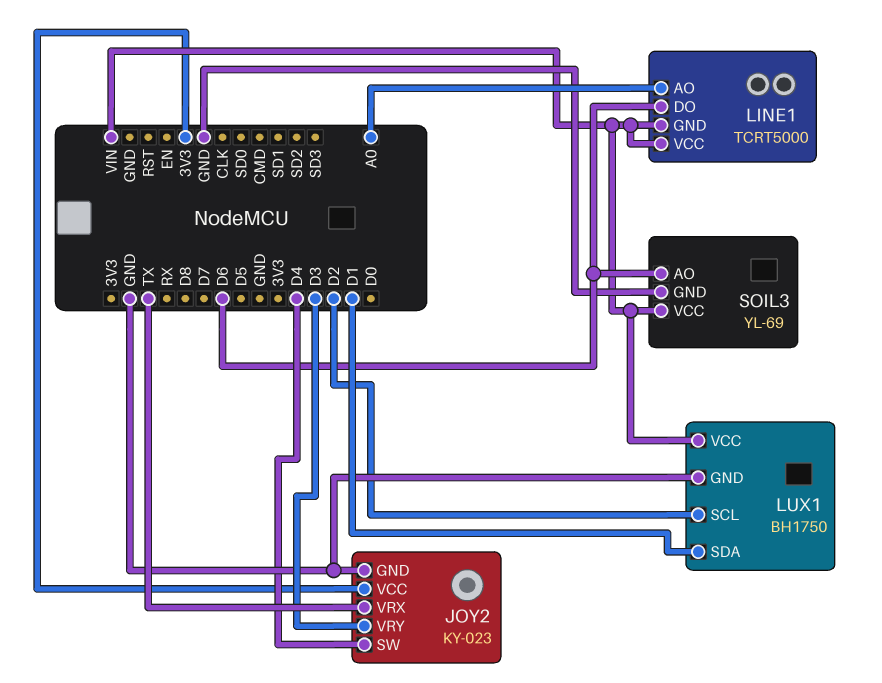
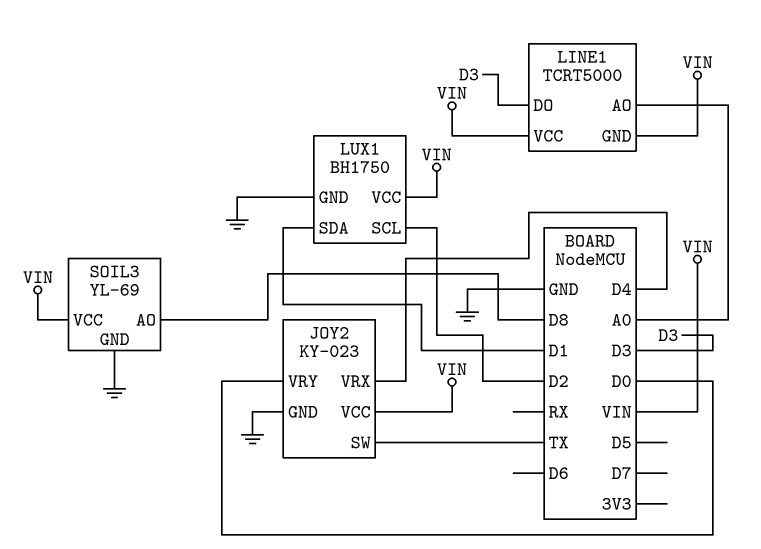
JOY2 pin SW: D4 -> TX
JOY2 pin VCC: 3V3 -> VIN
JOY2 pin VRX: TX -> D4
JOY2 pin VRY: D3 -> D0
LINE1 pin DO: D6 -> D3
SOIL3 pin AO: D6 -> D8

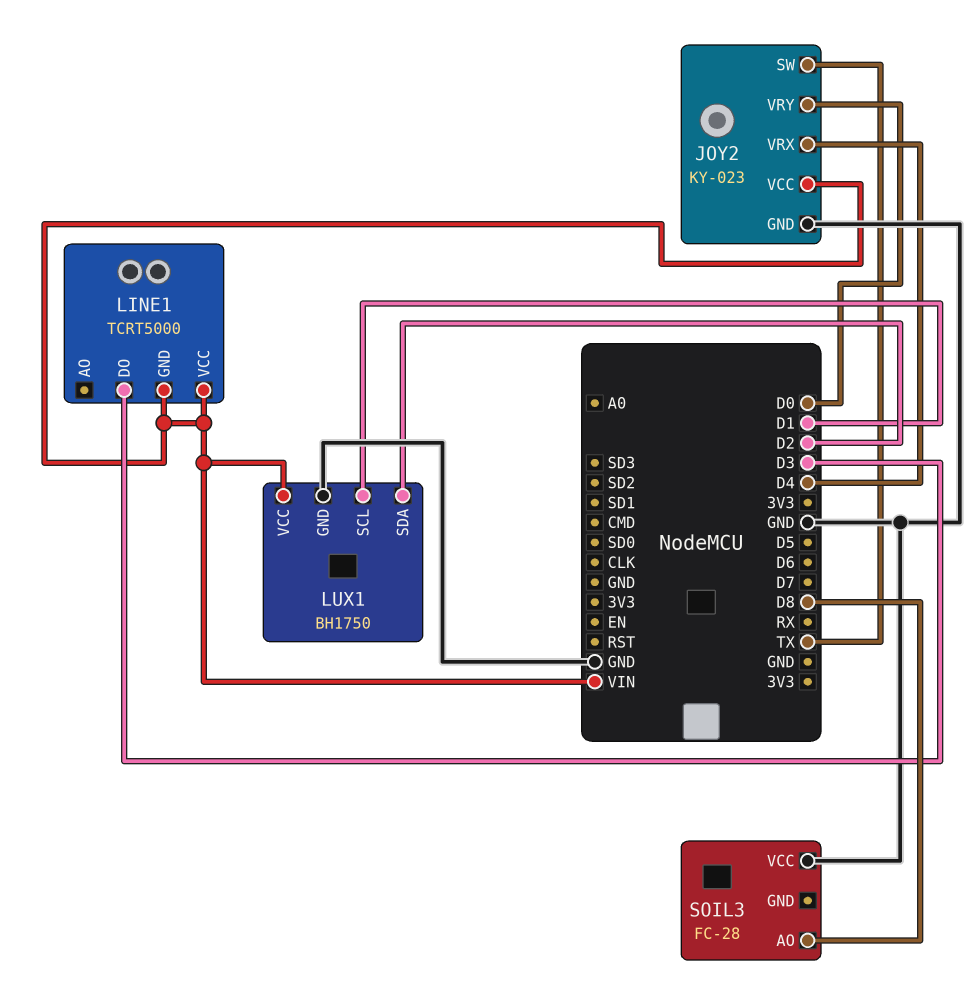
LINE1 pin AO: A0 -> none
LUX1 pin SCL: D2 -> D1
LUX1 pin SDA: D1 -> D2
SOIL3: YL-69 -> FC-28
SOIL3 pin GND: GND -> none
SOIL3 pin VCC: VIN -> GND

